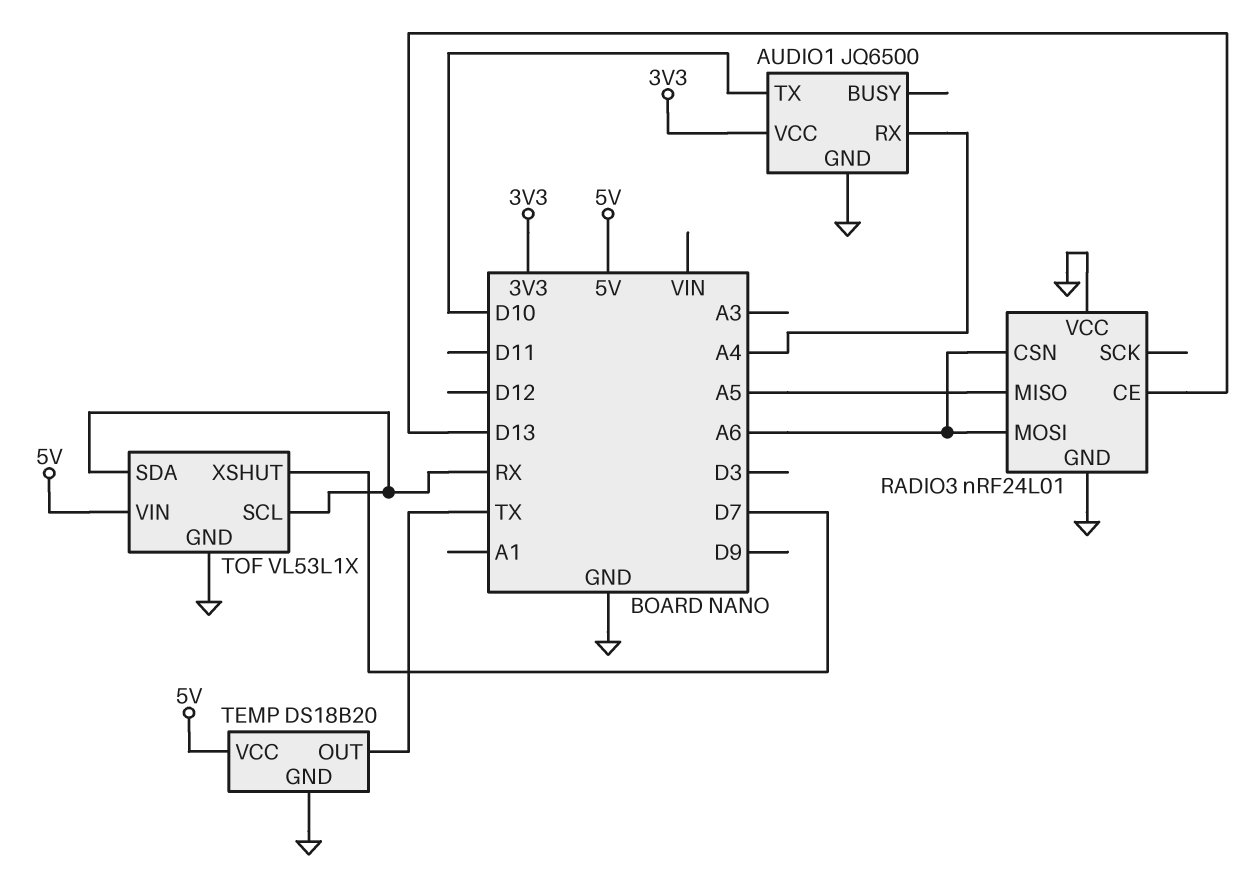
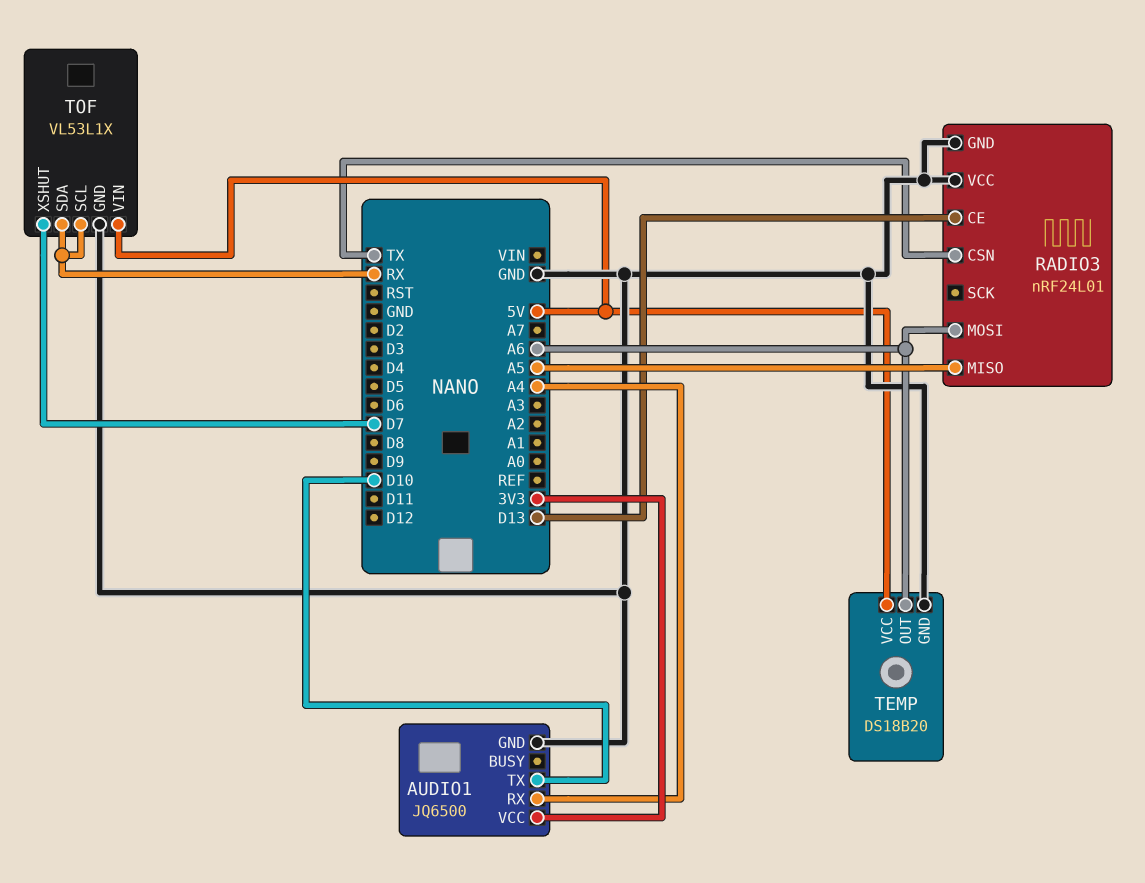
RADIO3 pin CSN: A6 -> TX
TEMP pin OUT: TX -> A6

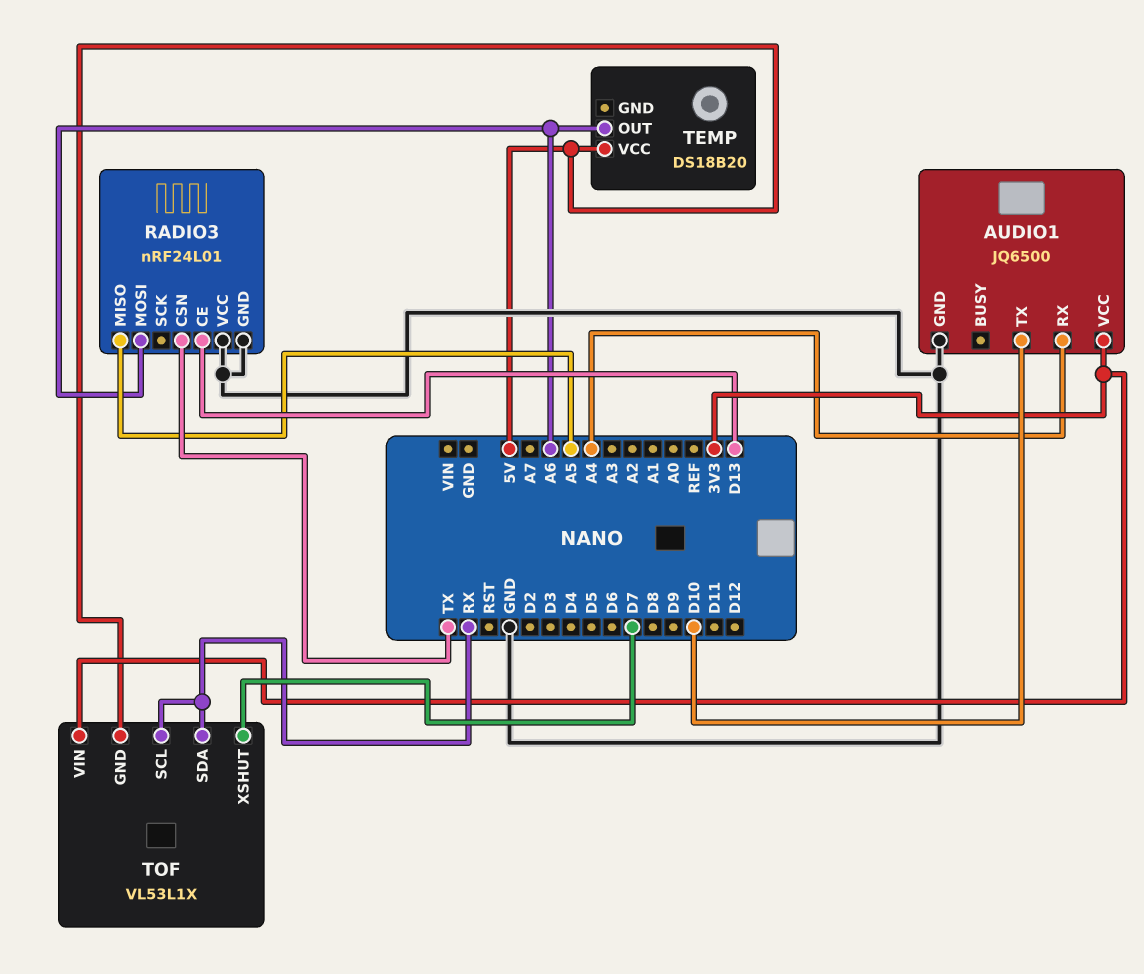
TEMP pin GND: GND -> none
TOF pin GND: GND -> 5V
TOF pin VIN: 5V -> 3V3

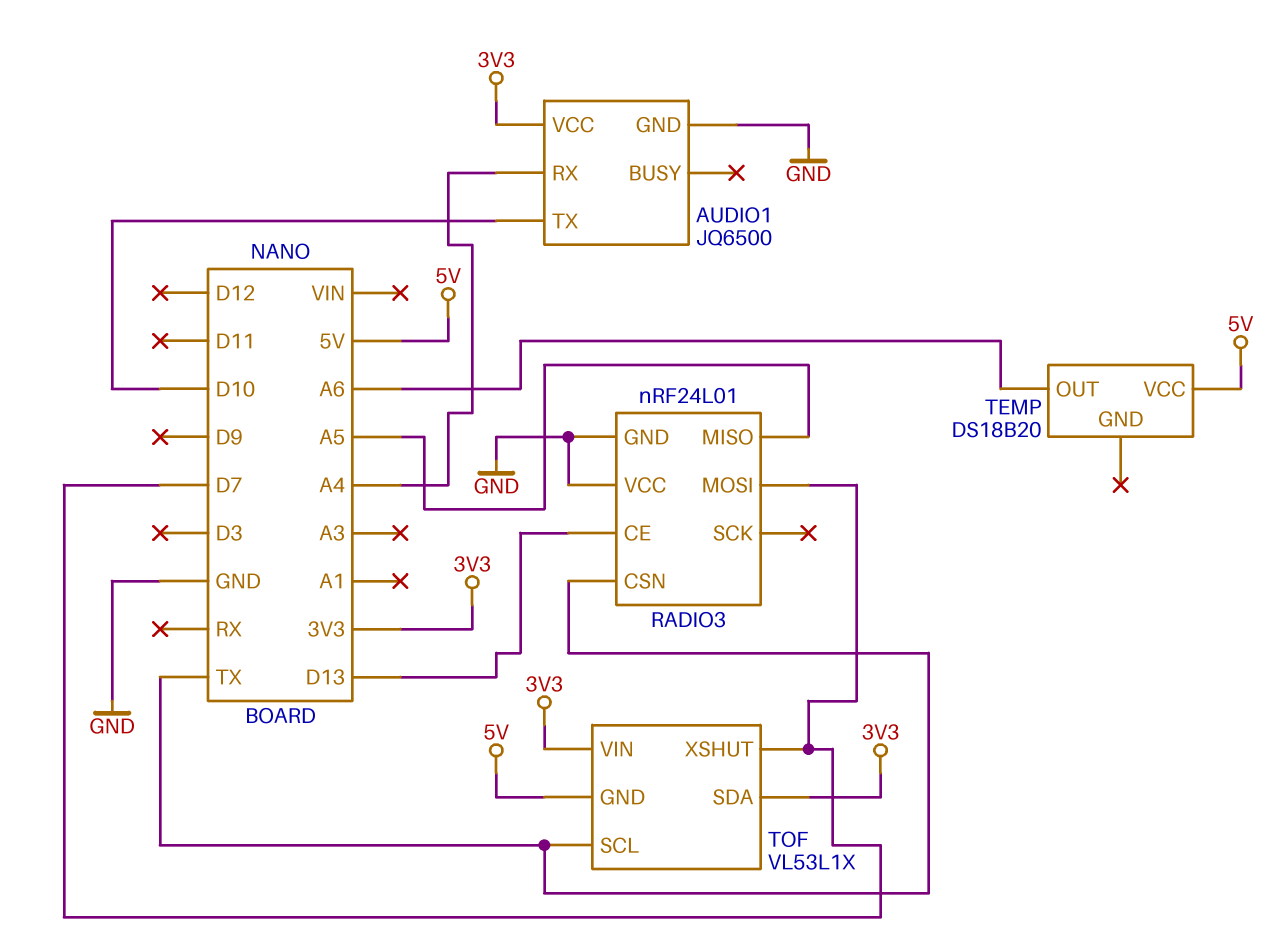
RADIO3 pin MOSI: A6 -> D7
TOF pin SCL: RX -> TX
TOF pin SDA: RX -> 3V3

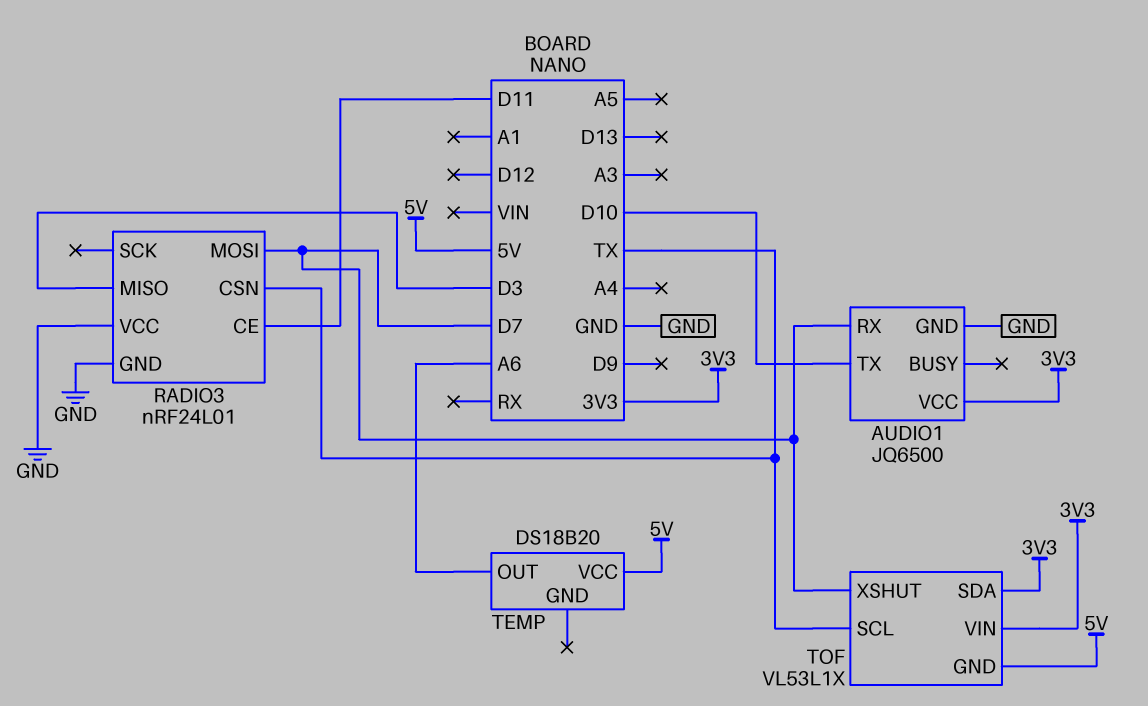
AUDIO1 pin RX: A4 -> D7
RADIO3 pin CE: D13 -> D11
RADIO3 pin MISO: A5 -> D3

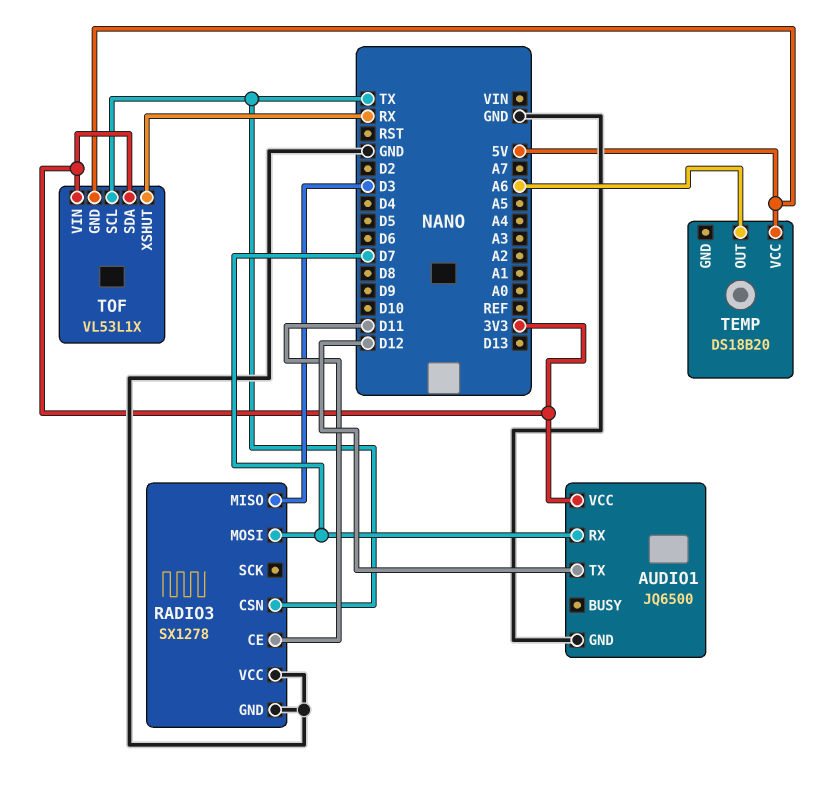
AUDIO1 pin TX: D10 -> D12
RADIO3: nRF24L01 -> SX1278
TOF pin XSHUT: D7 -> RX

